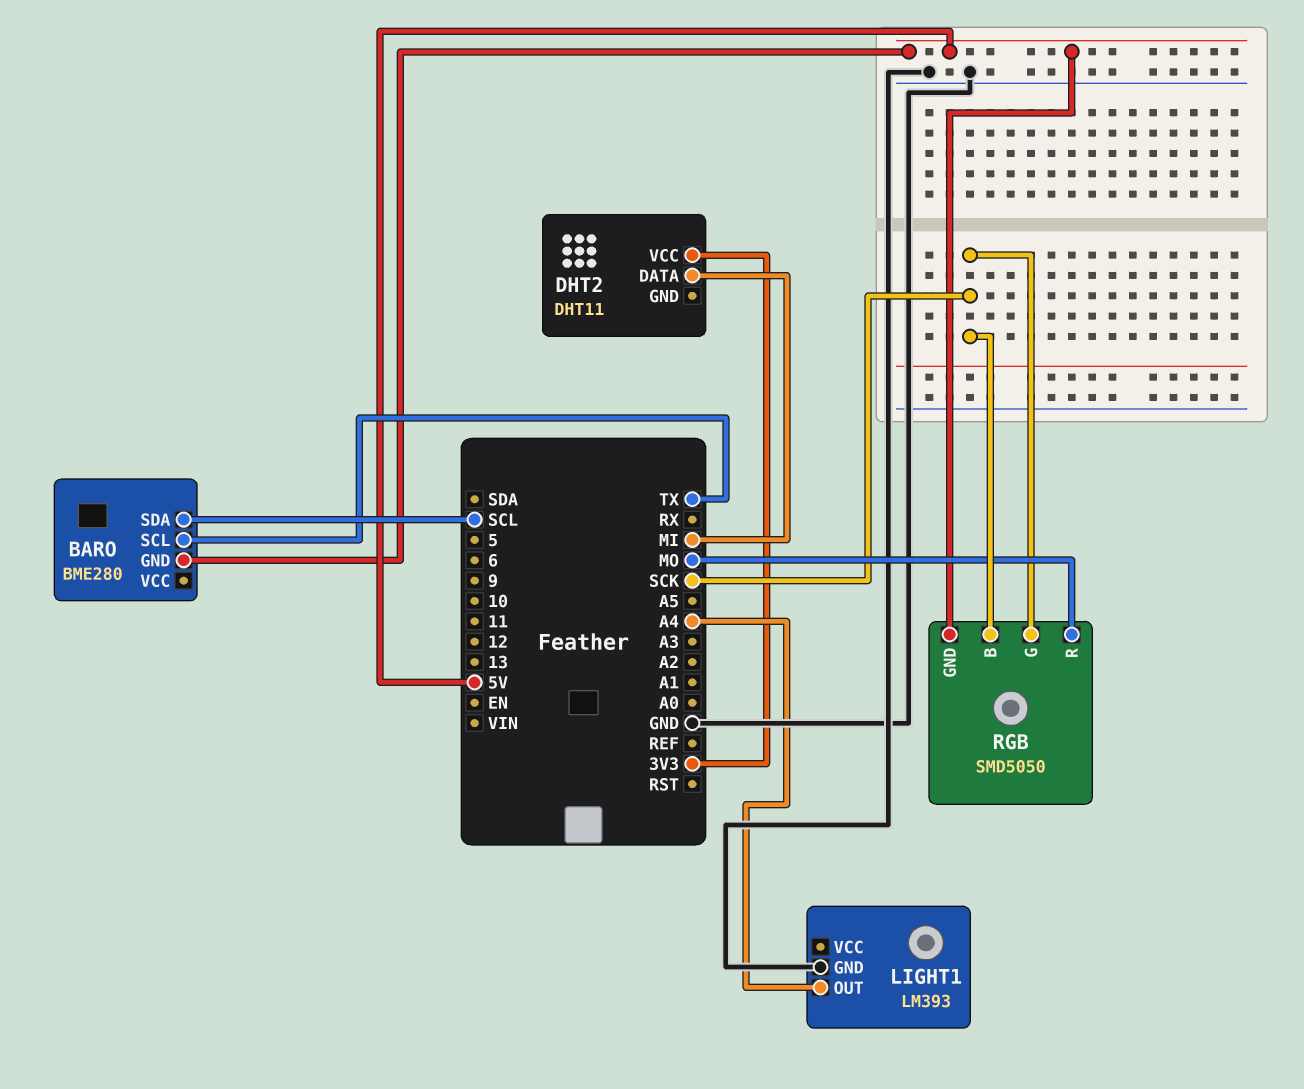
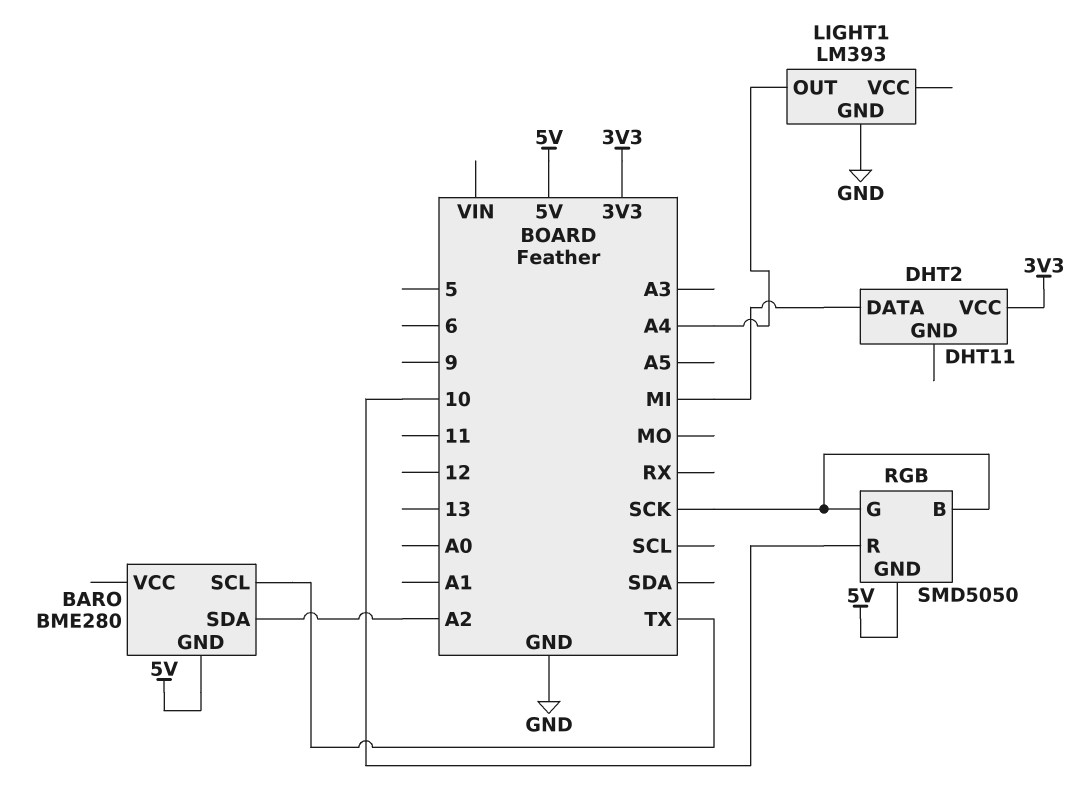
BARO pin SDA: SCL -> A2
RGB pin R: MO -> 10

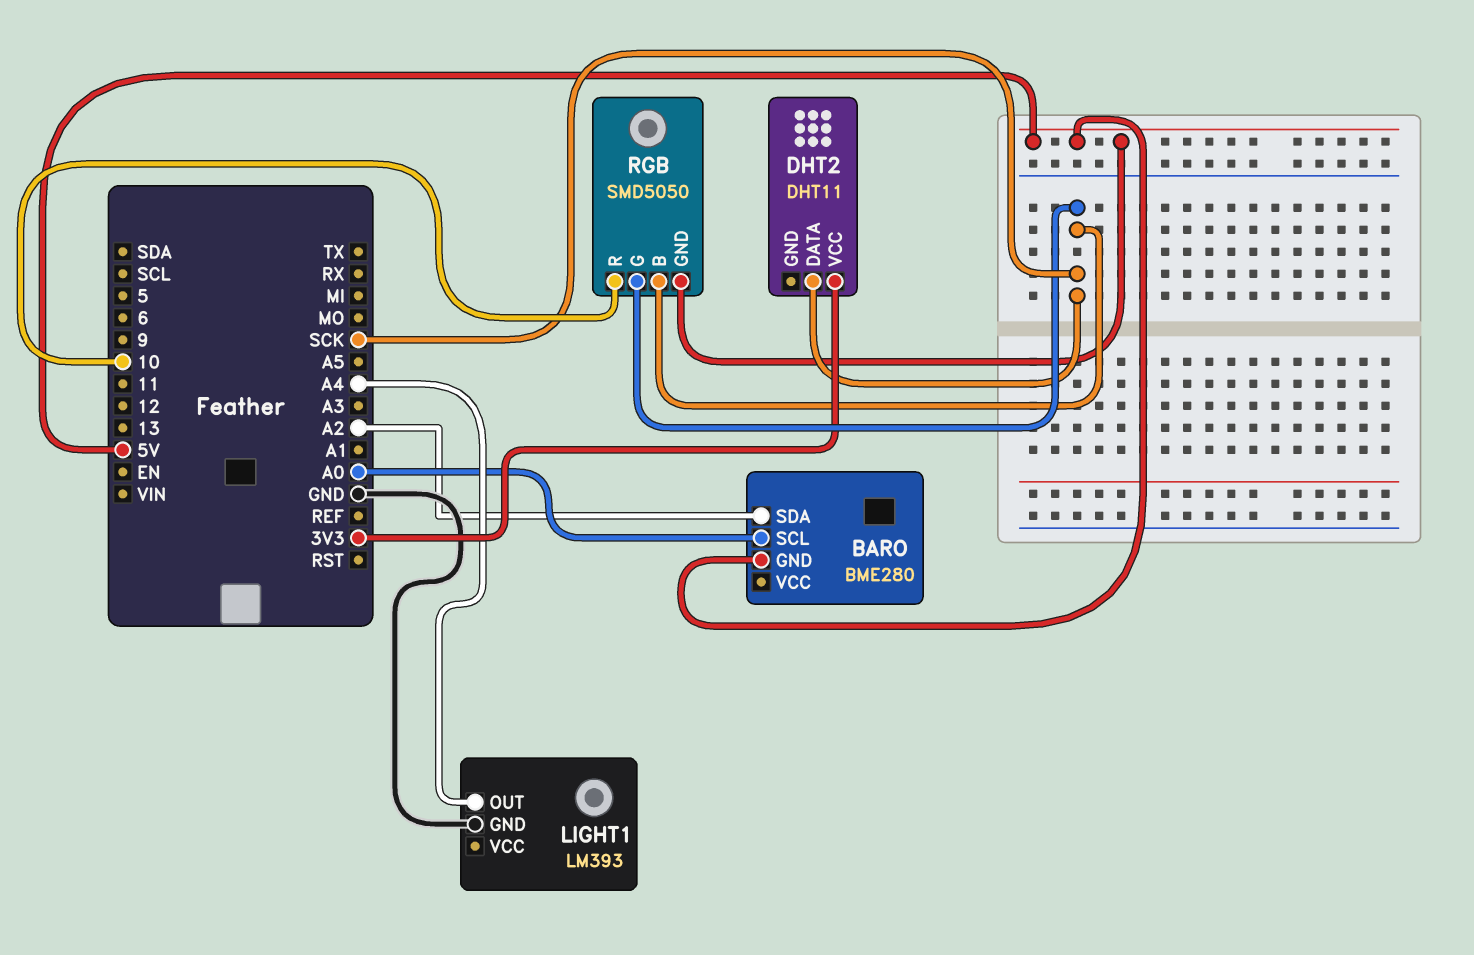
BARO pin SCL: TX -> A0
DHT2 pin DATA: MI -> SCK

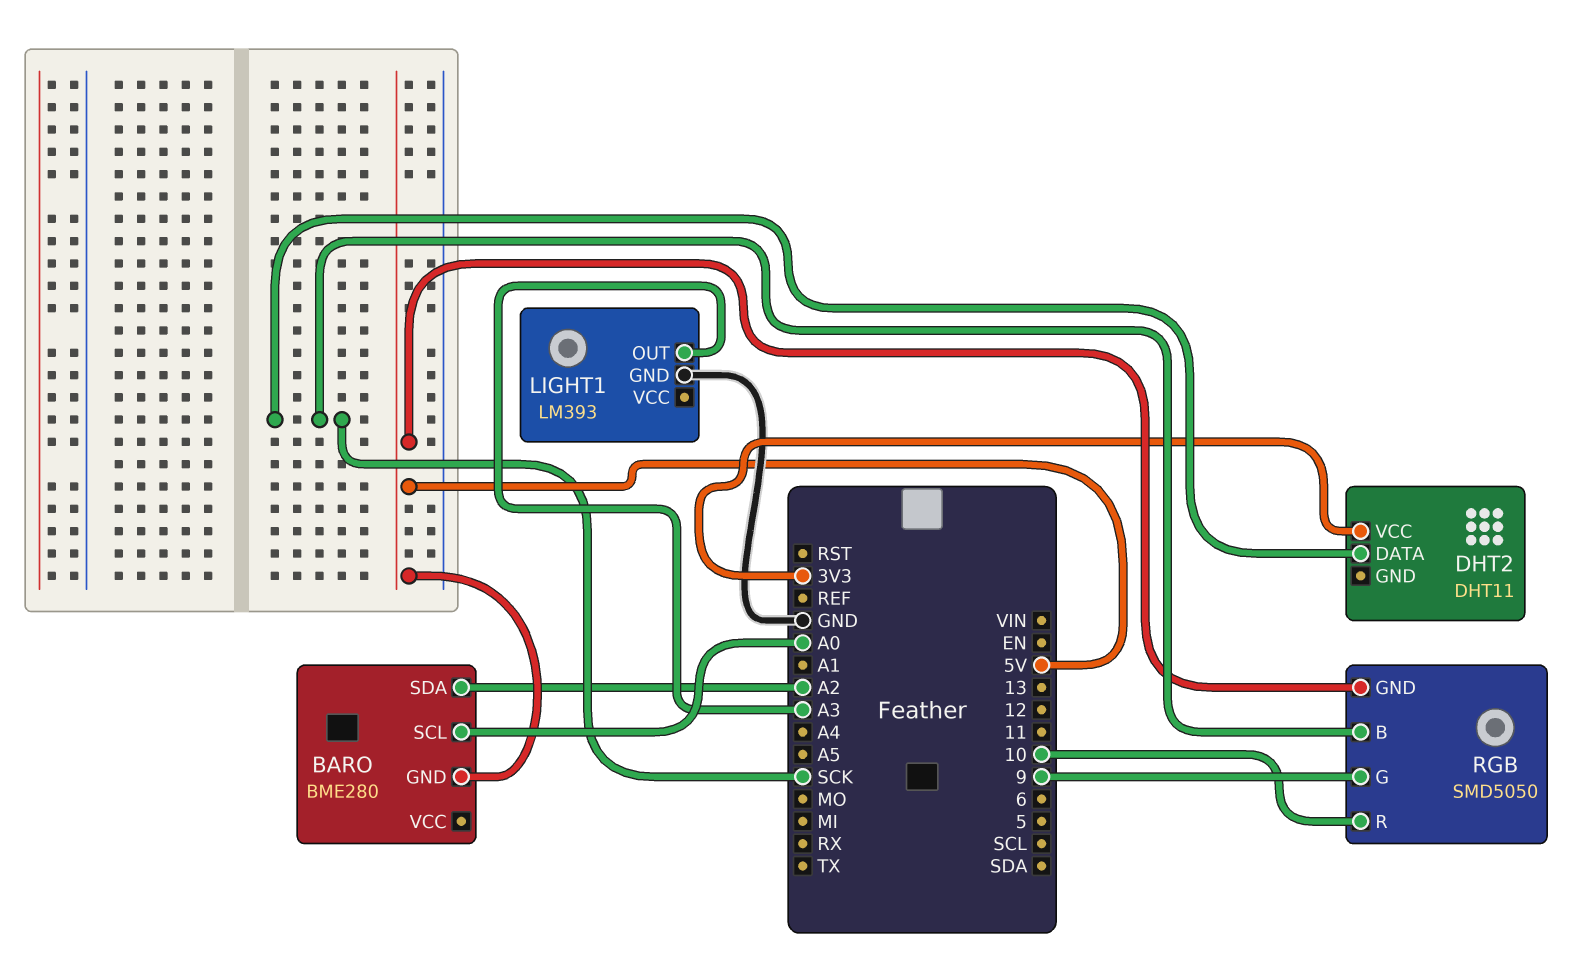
LIGHT1 pin OUT: A4 -> A3
RGB pin G: SCK -> 9

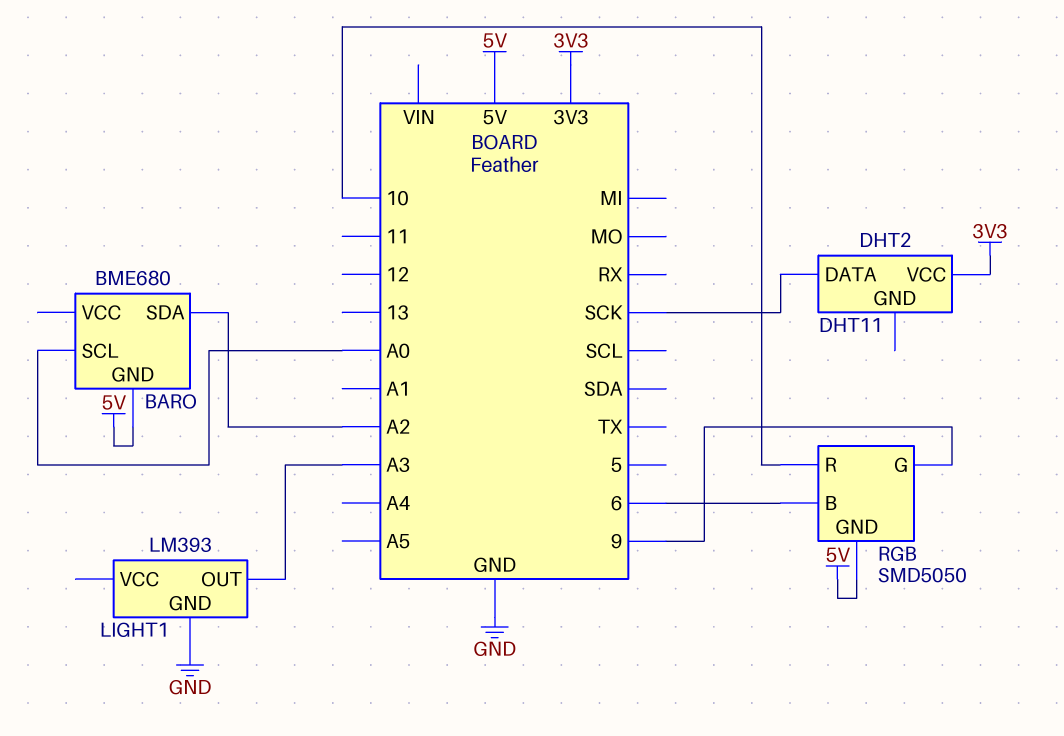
BARO: BME280 -> BME680
RGB pin B: SCK -> 6

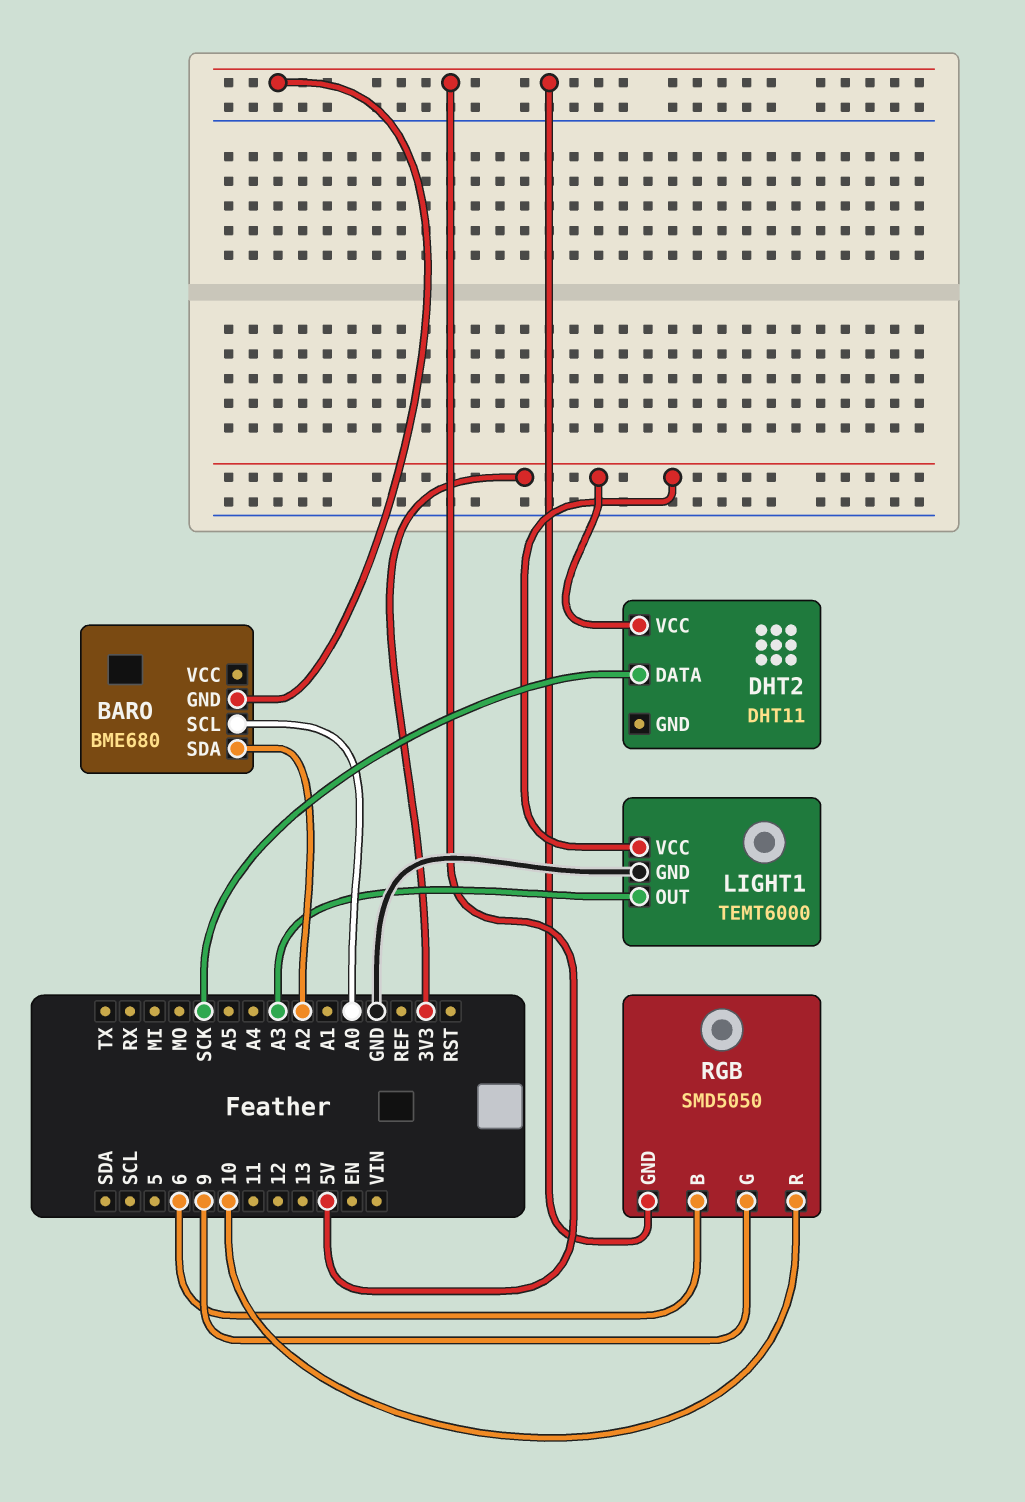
LIGHT1: LM393 -> TEMT6000
LIGHT1 pin VCC: none -> 3V3

